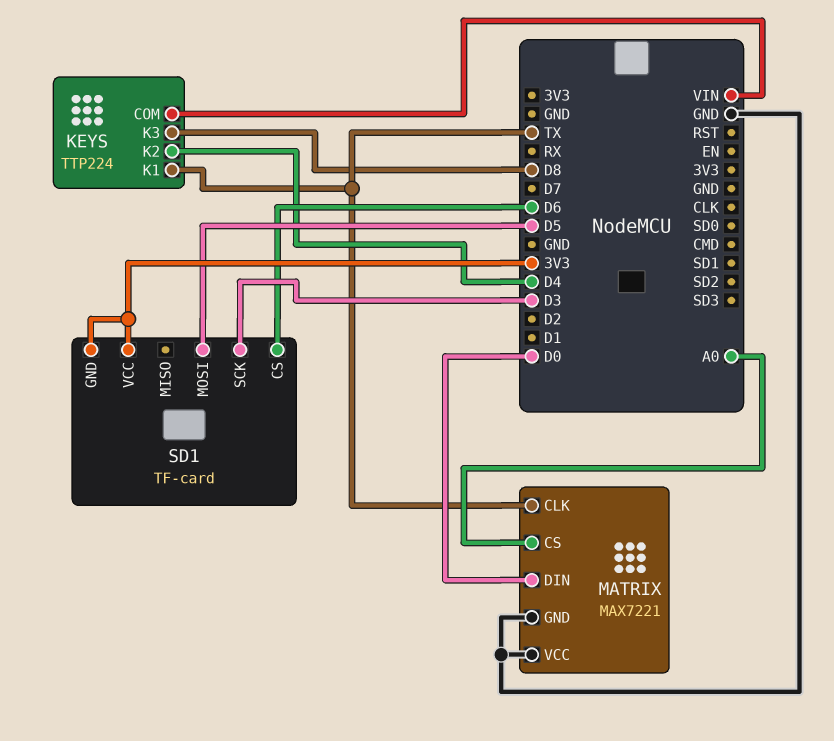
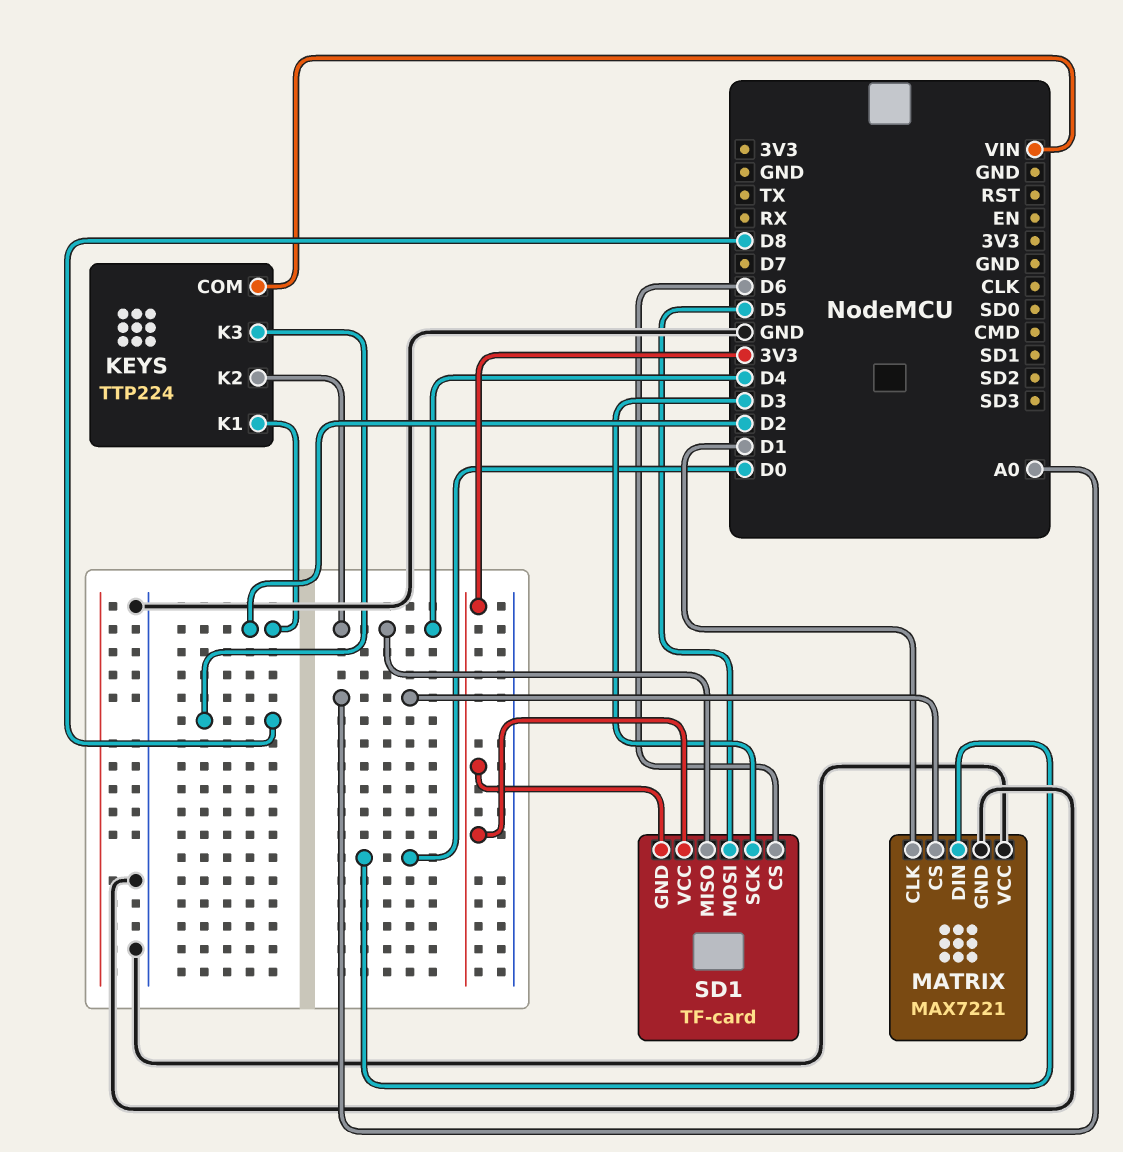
KEYS pin K1: TX -> D2
MATRIX pin CLK: TX -> D1
SD1 pin MISO: none -> D4

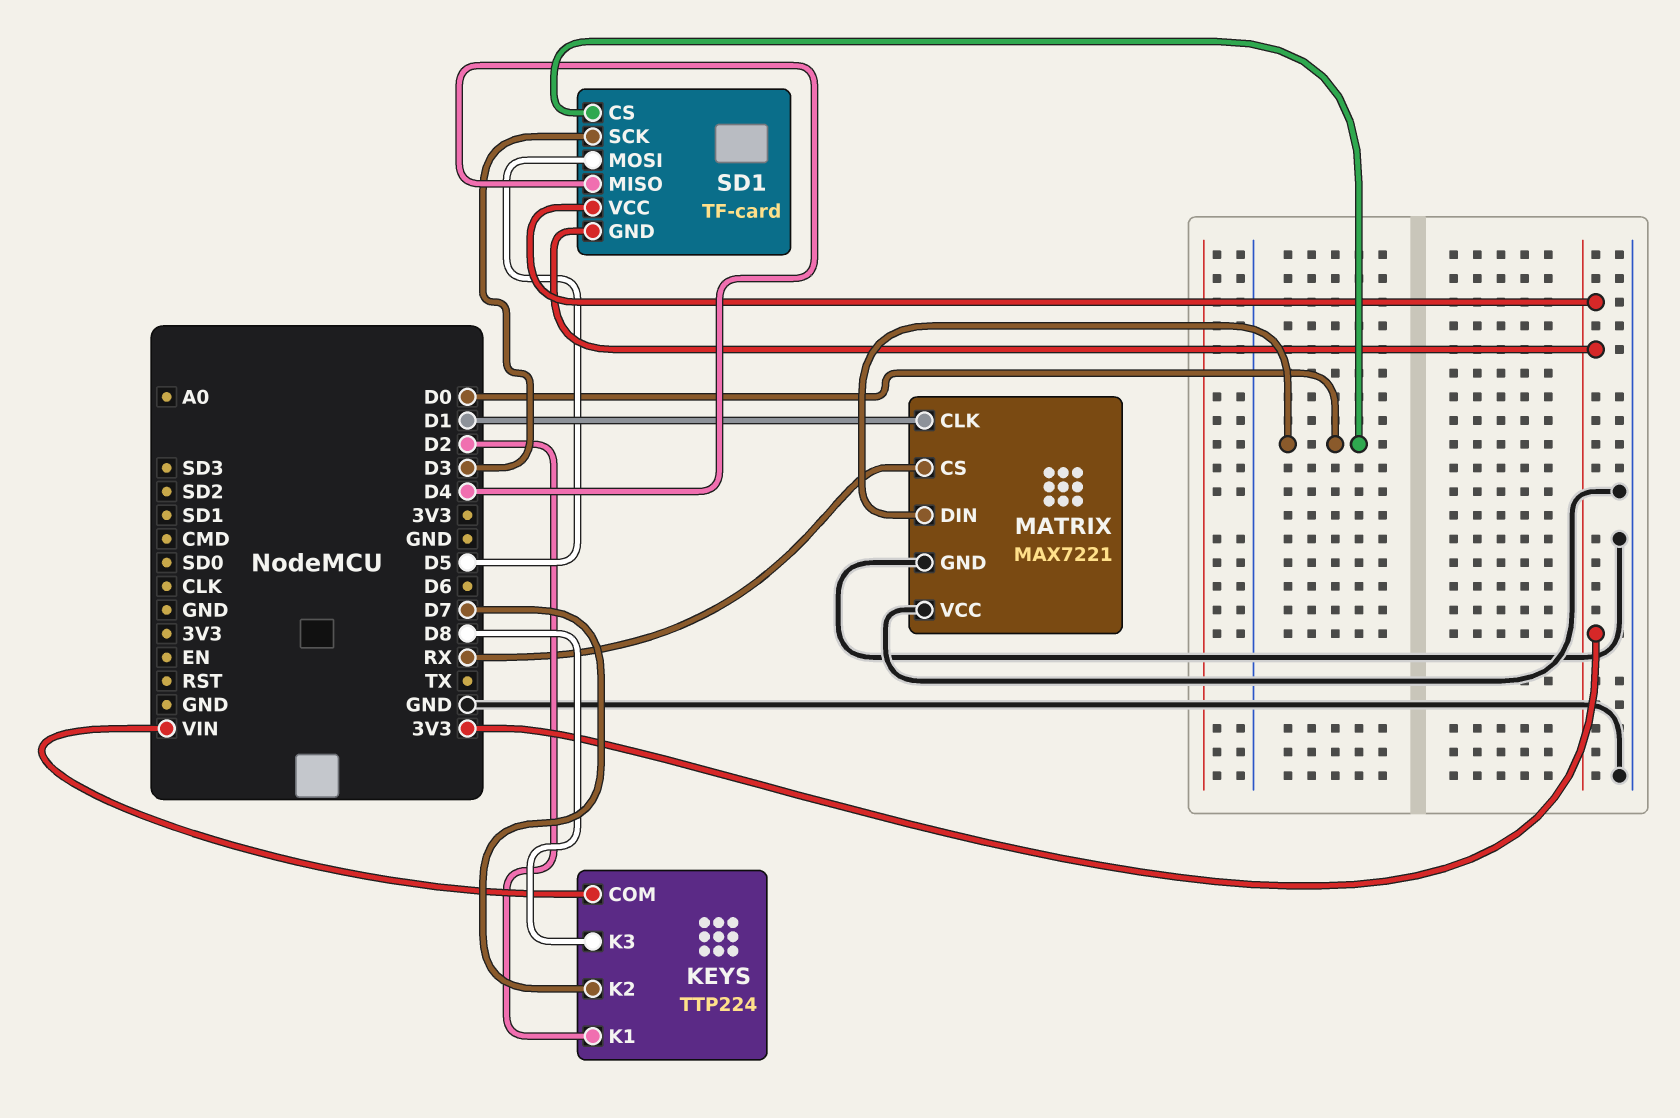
KEYS pin K2: D4 -> D7
MATRIX pin CS: A0 -> RX
SD1 pin CS: D6 -> D0

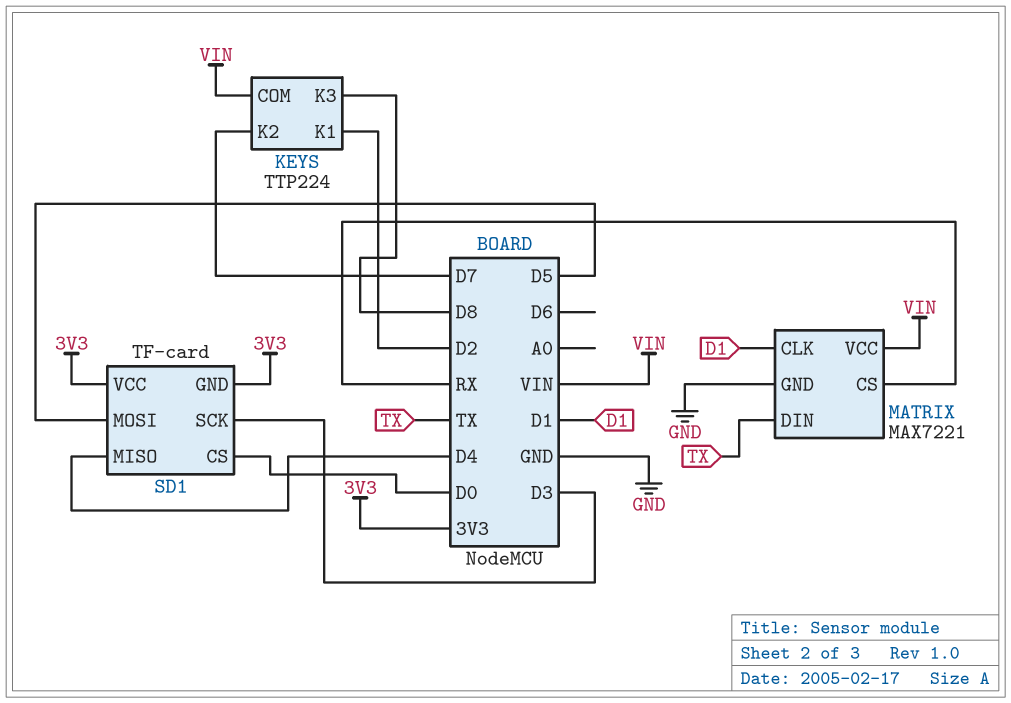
MATRIX pin DIN: D0 -> TX
MATRIX pin VCC: GND -> VIN

